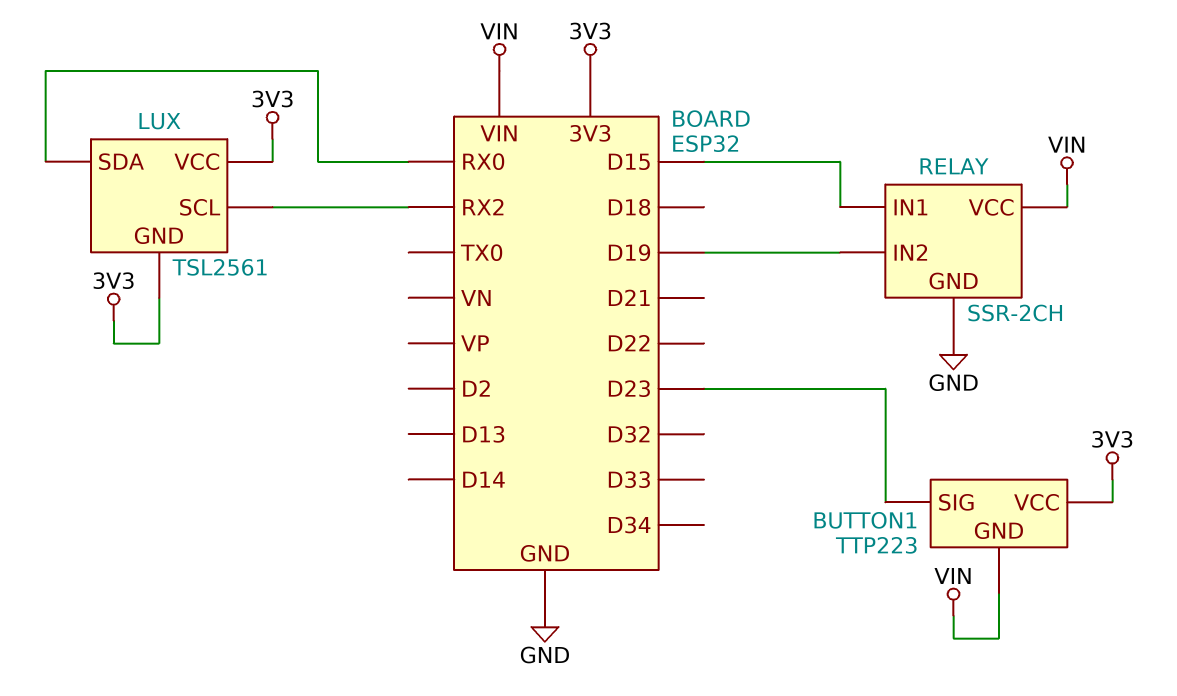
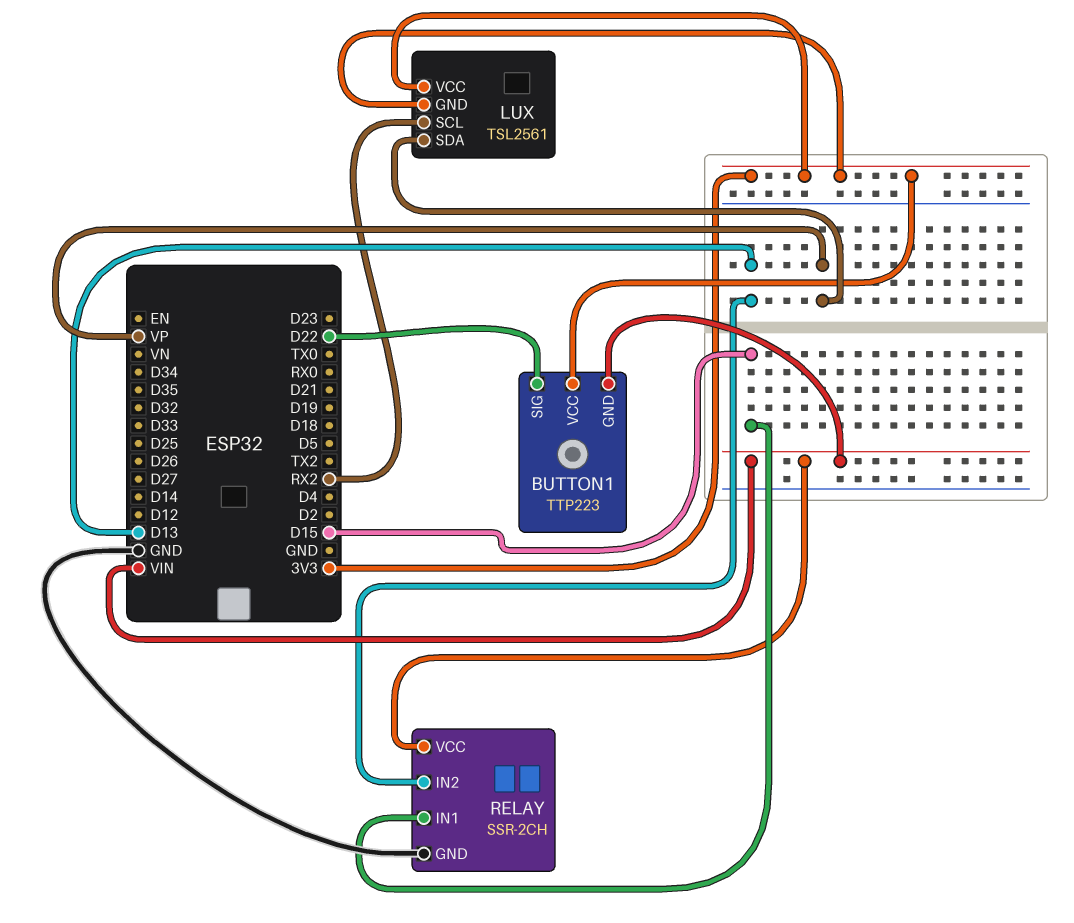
BUTTON1 pin SIG: D23 -> D22
LUX pin SDA: RX0 -> VP
RELAY pin IN2: D19 -> D13

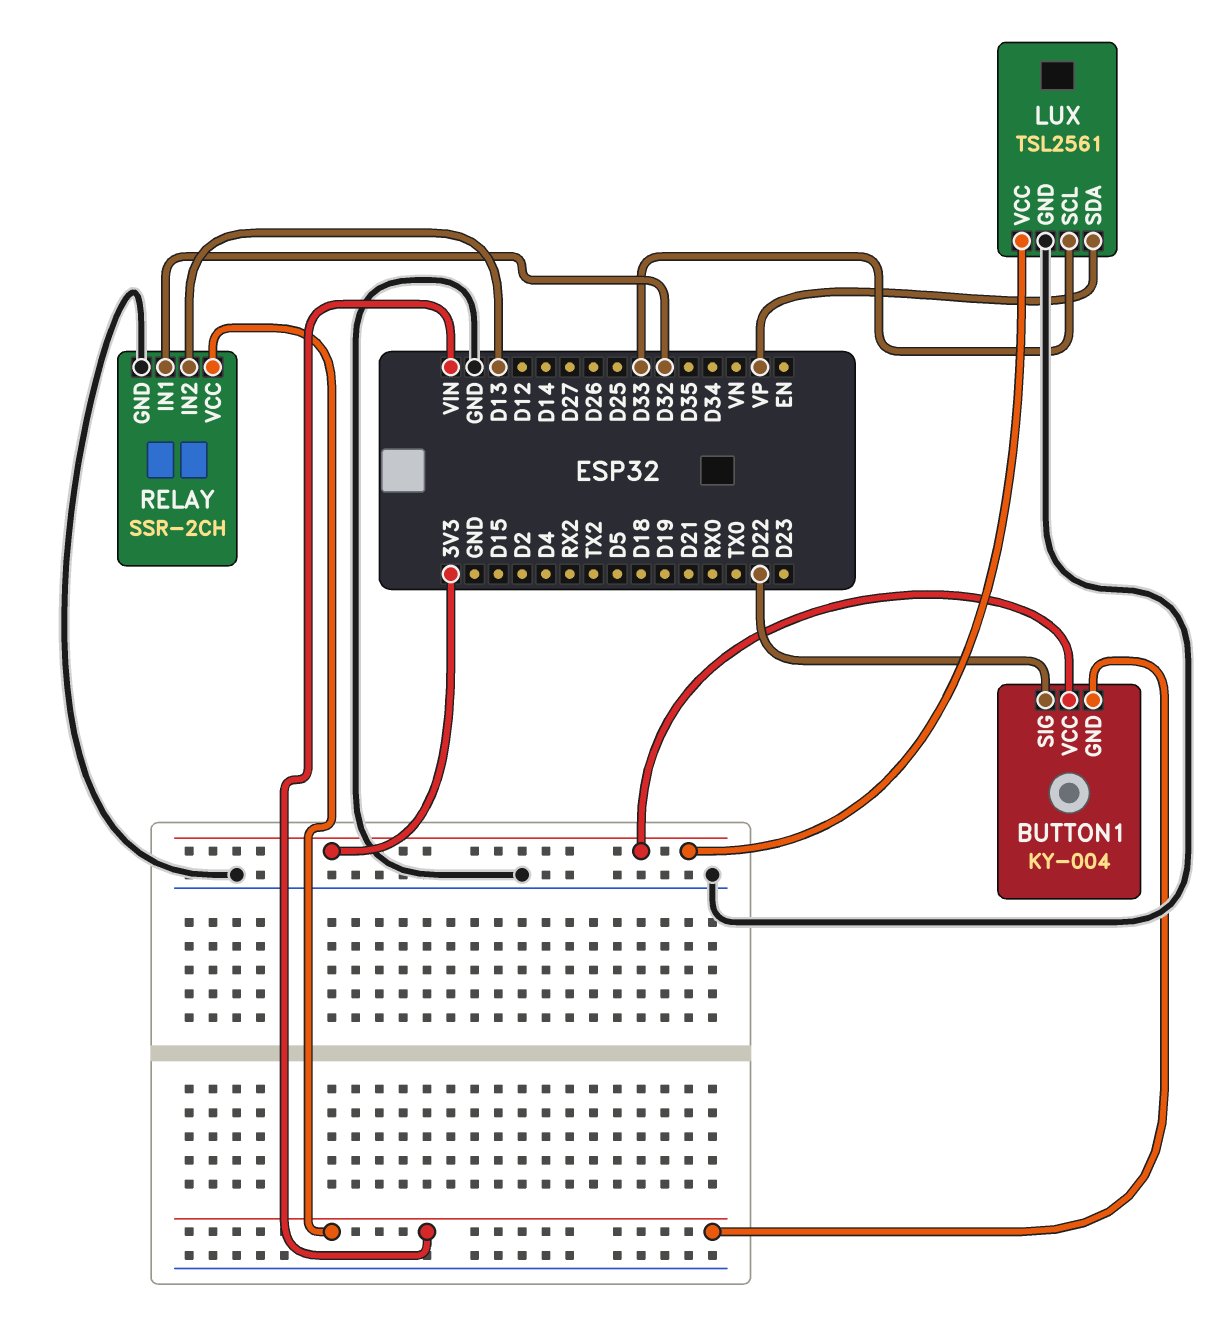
BUTTON1: TTP223 -> KY-004
LUX pin GND: 3V3 -> GND
LUX pin SCL: RX2 -> D33
RELAY pin IN1: D15 -> D32

